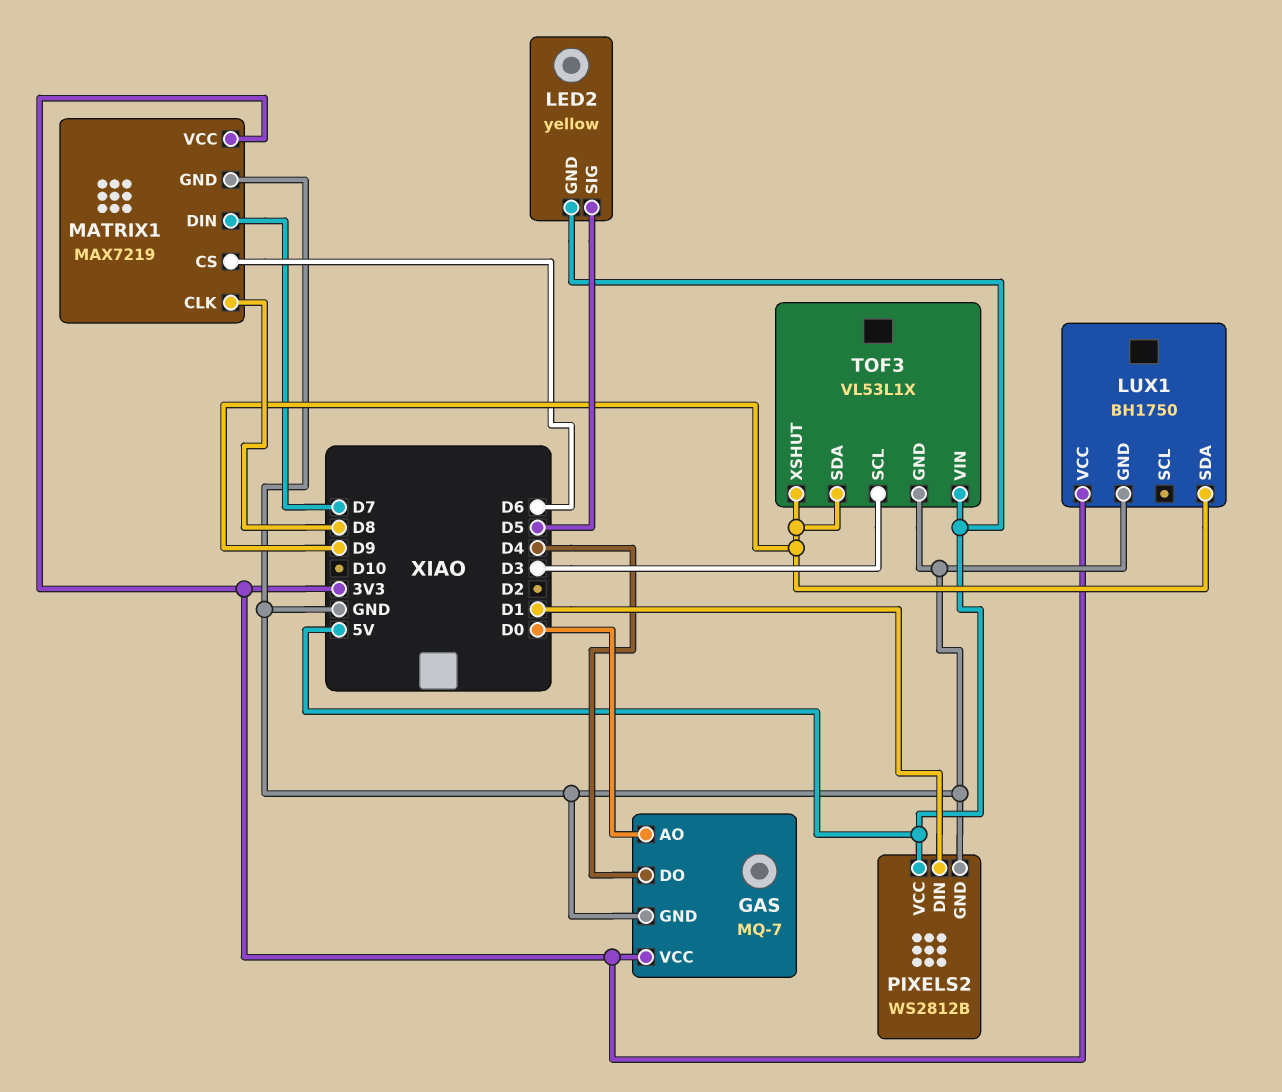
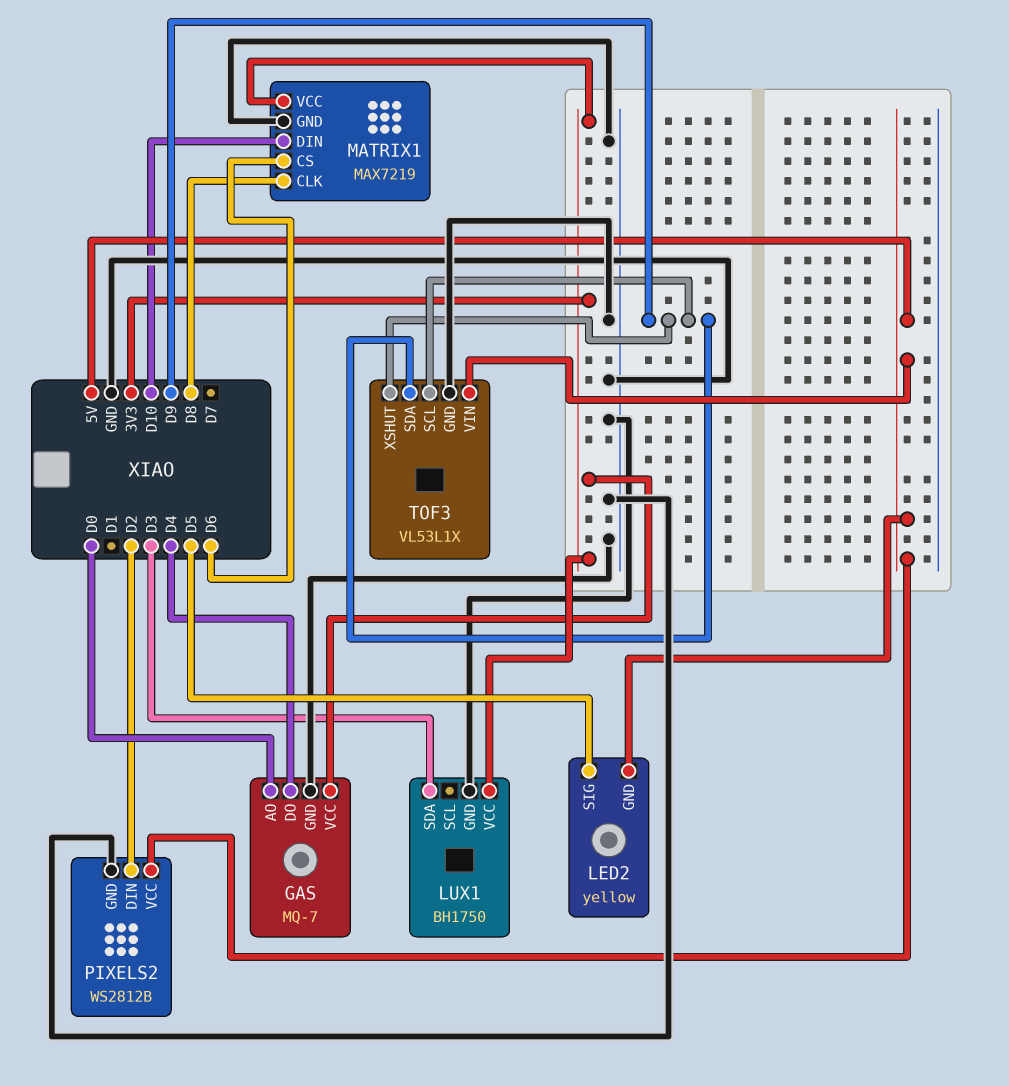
LUX1 pin SDA: D9 -> D3
MATRIX1 pin DIN: D7 -> D10
PIXELS2 pin DIN: D1 -> D2
TOF3 pin SCL: D3 -> D9

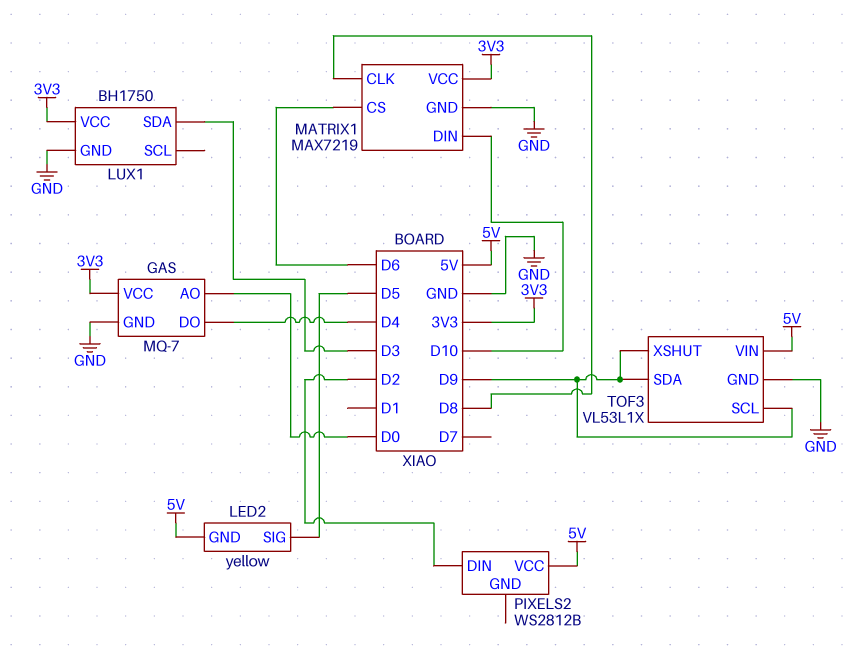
PIXELS2 pin GND: GND -> none

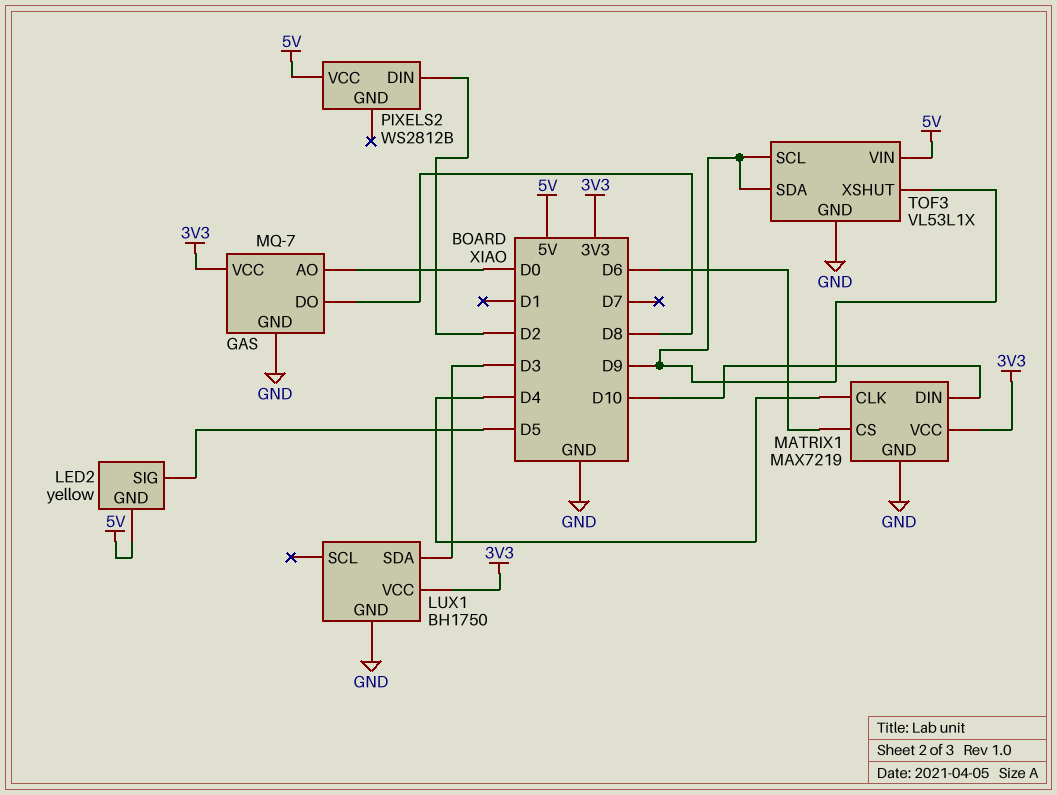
GAS pin DO: D4 -> D8
MATRIX1 pin CLK: D8 -> D4

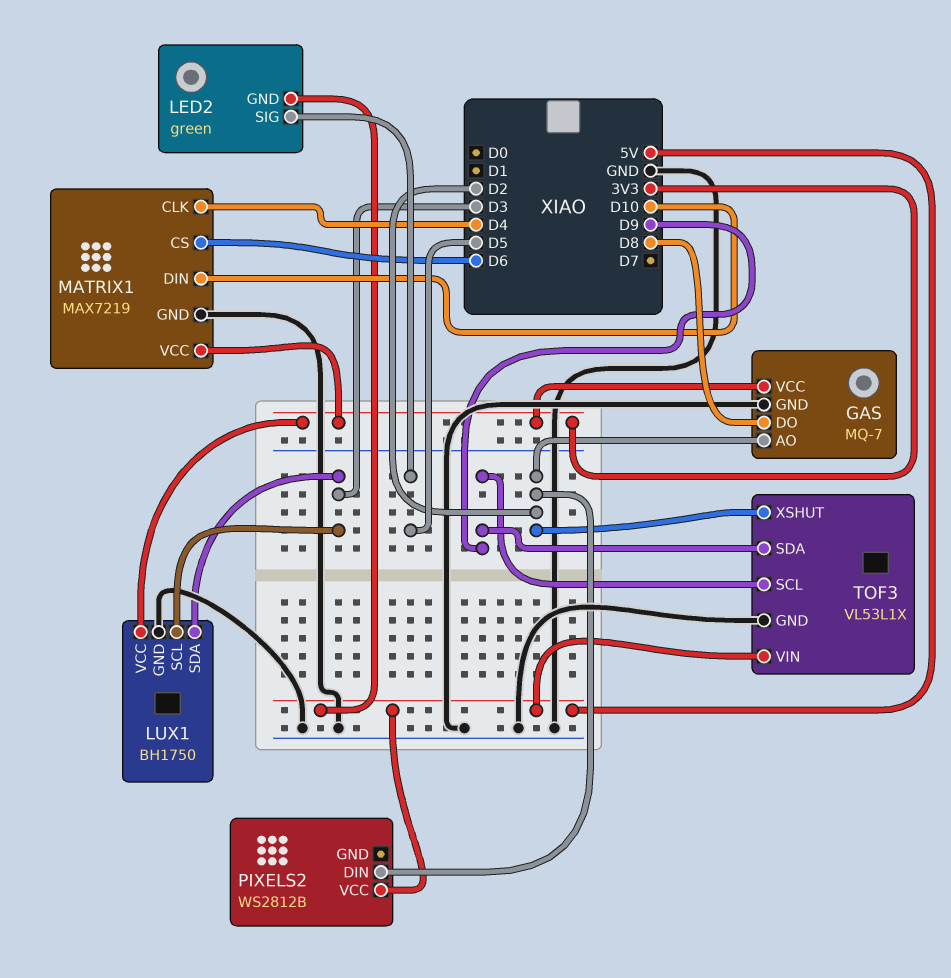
GAS pin AO: D0 -> D2
LED2: yellow -> green
LUX1 pin SCL: none -> D3
TOF3 pin XSHUT: D9 -> D2

